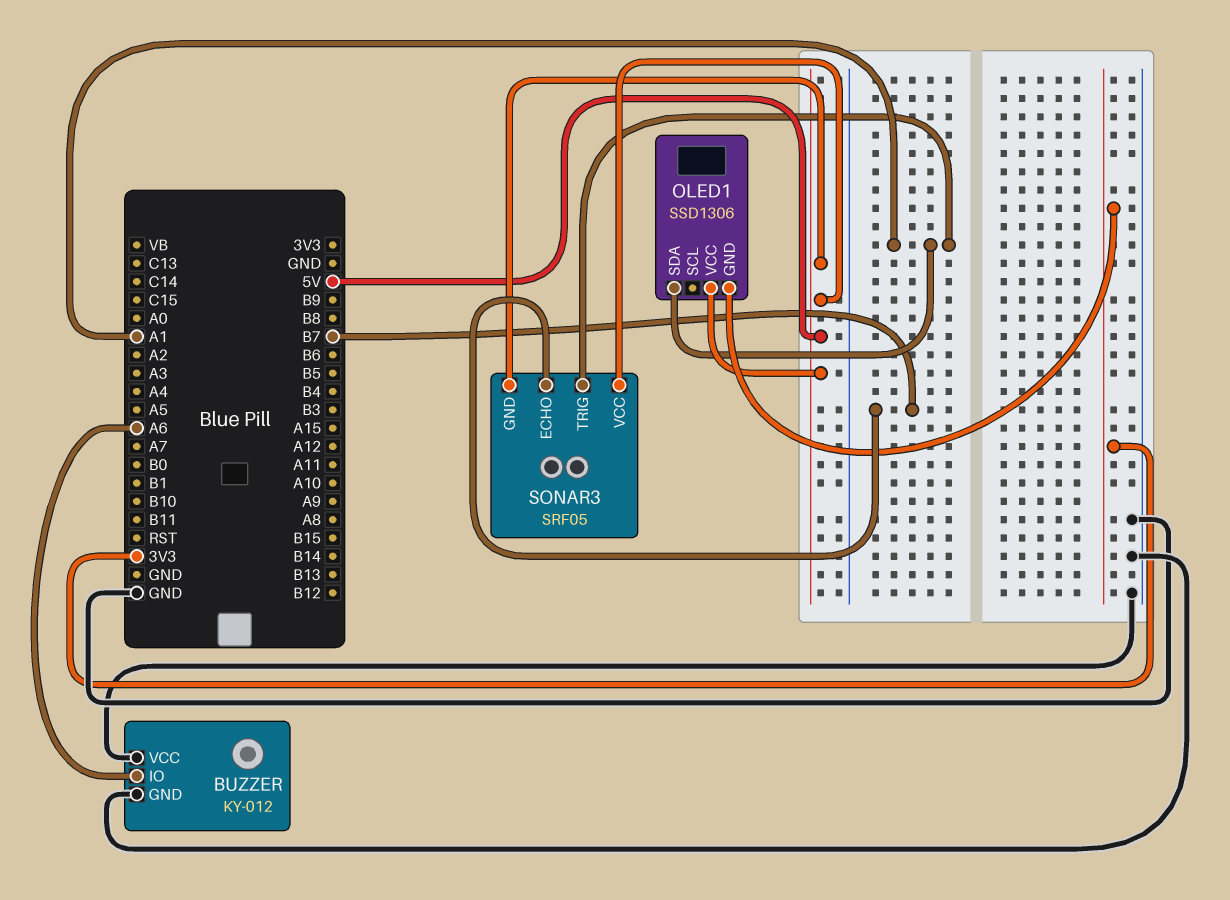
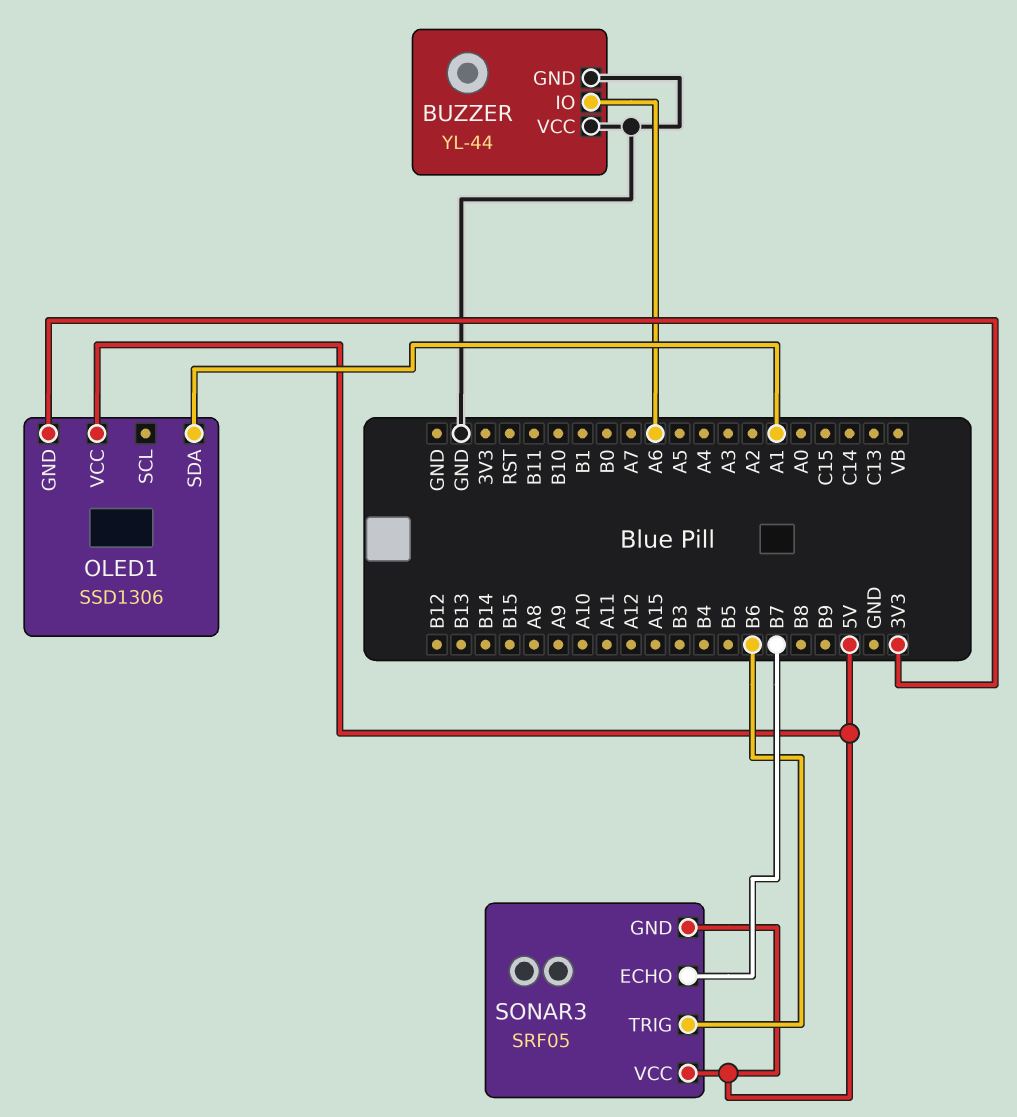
BUZZER: KY-012 -> YL-44
SONAR3 pin TRIG: A1 -> B6

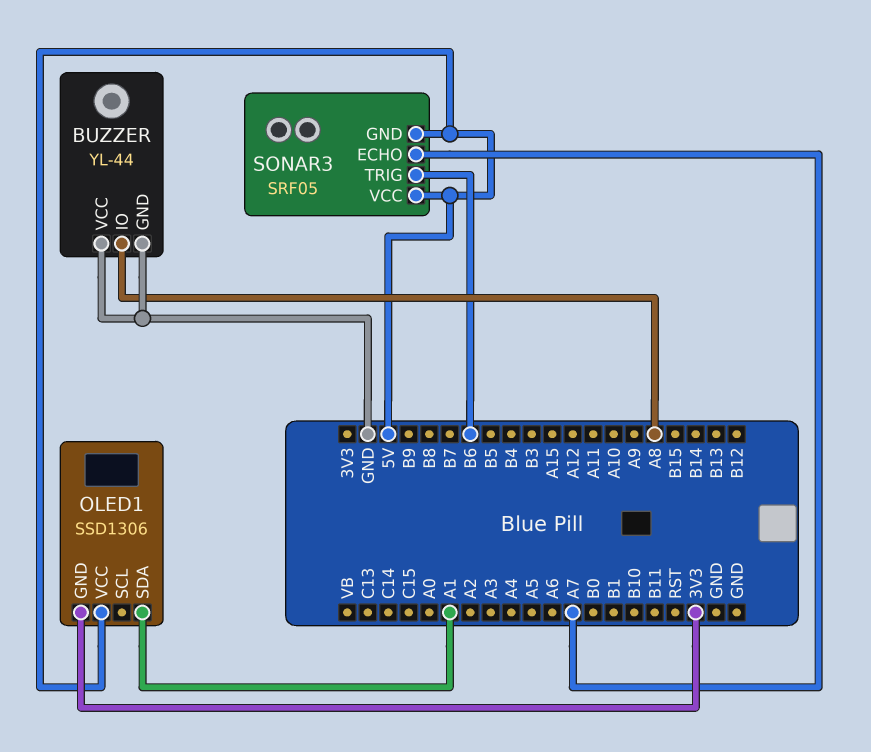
BUZZER pin IO: A6 -> A8
SONAR3 pin ECHO: B7 -> A7

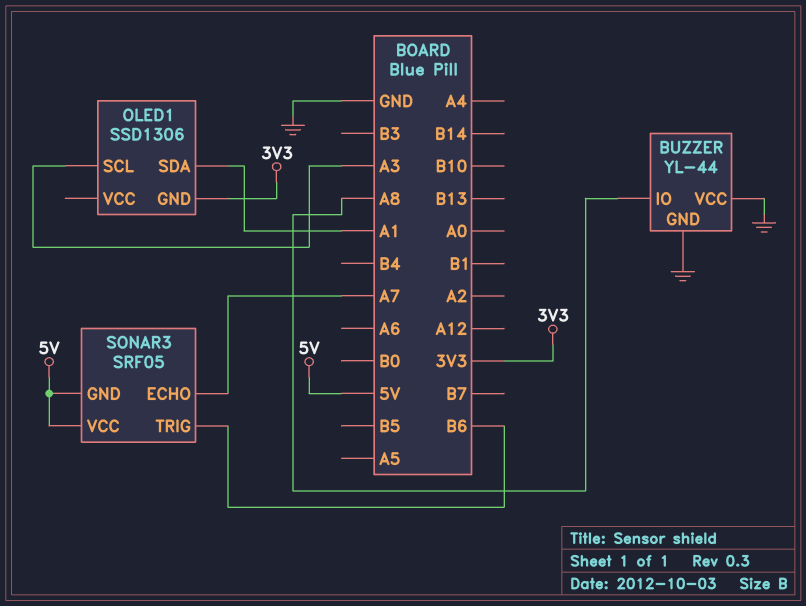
OLED1 pin SCL: none -> A3
OLED1 pin VCC: 5V -> none

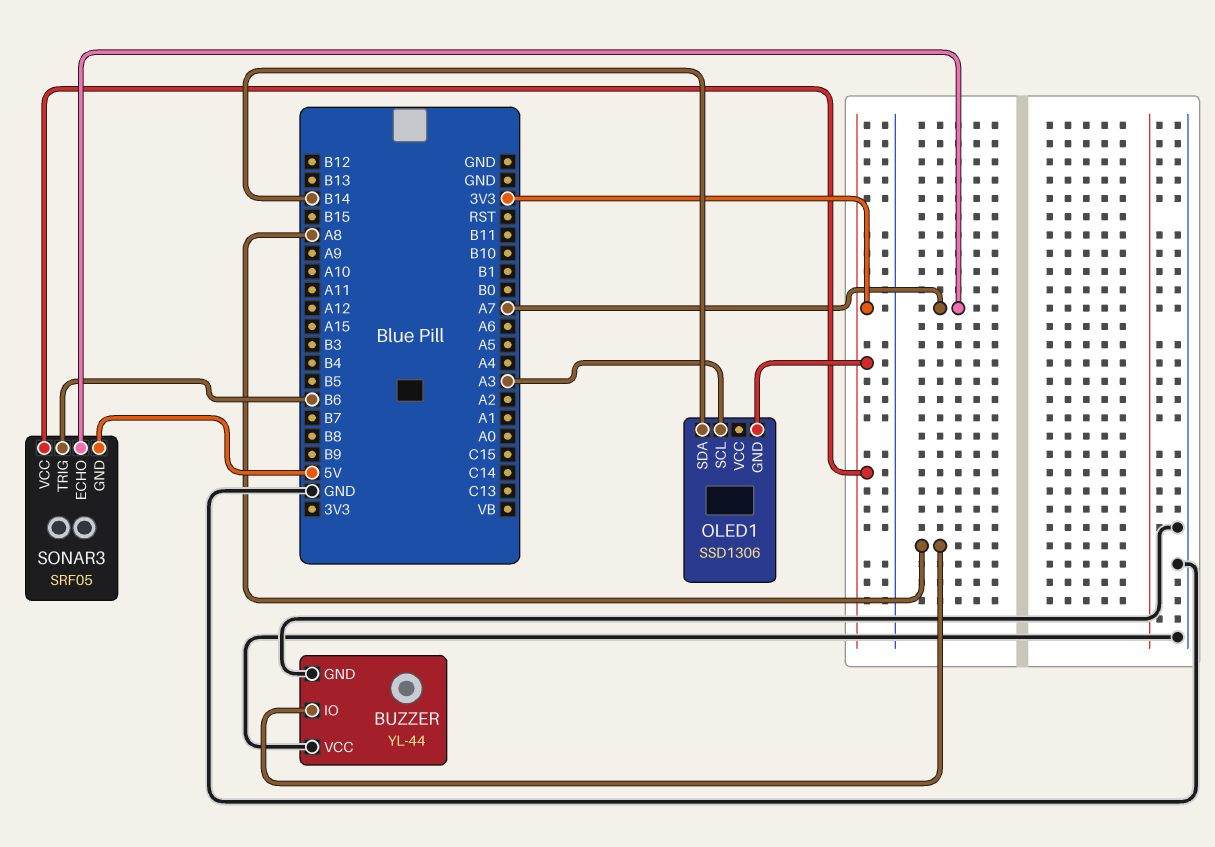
OLED1 pin SDA: A1 -> B14
SONAR3 pin VCC: 5V -> 3V3

